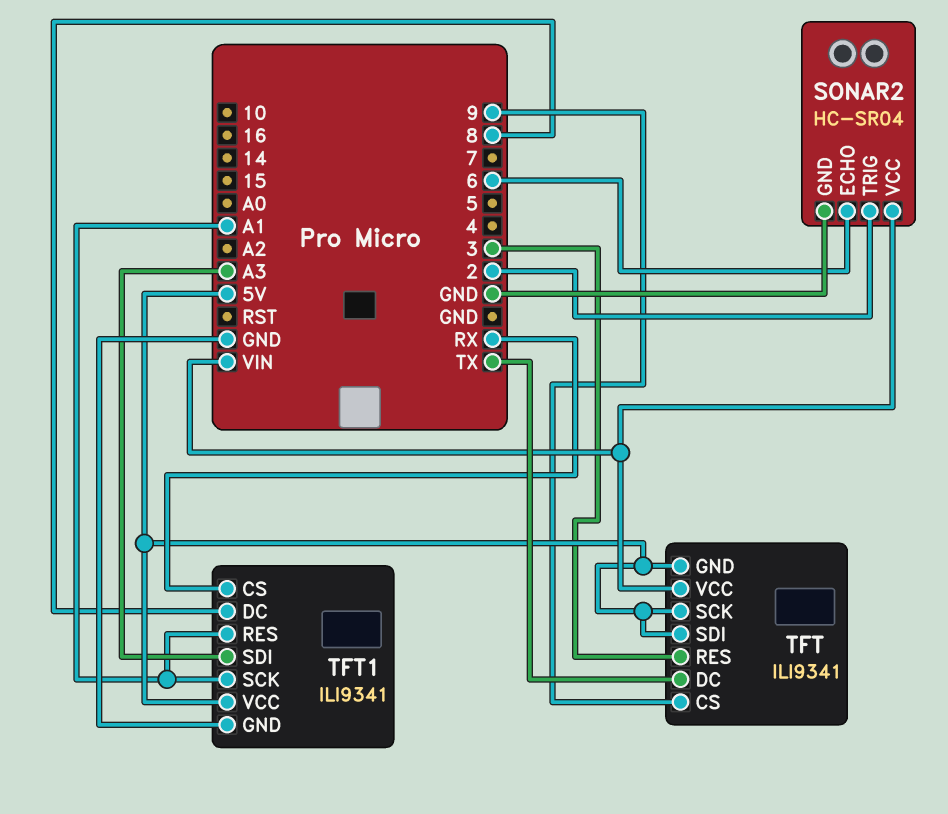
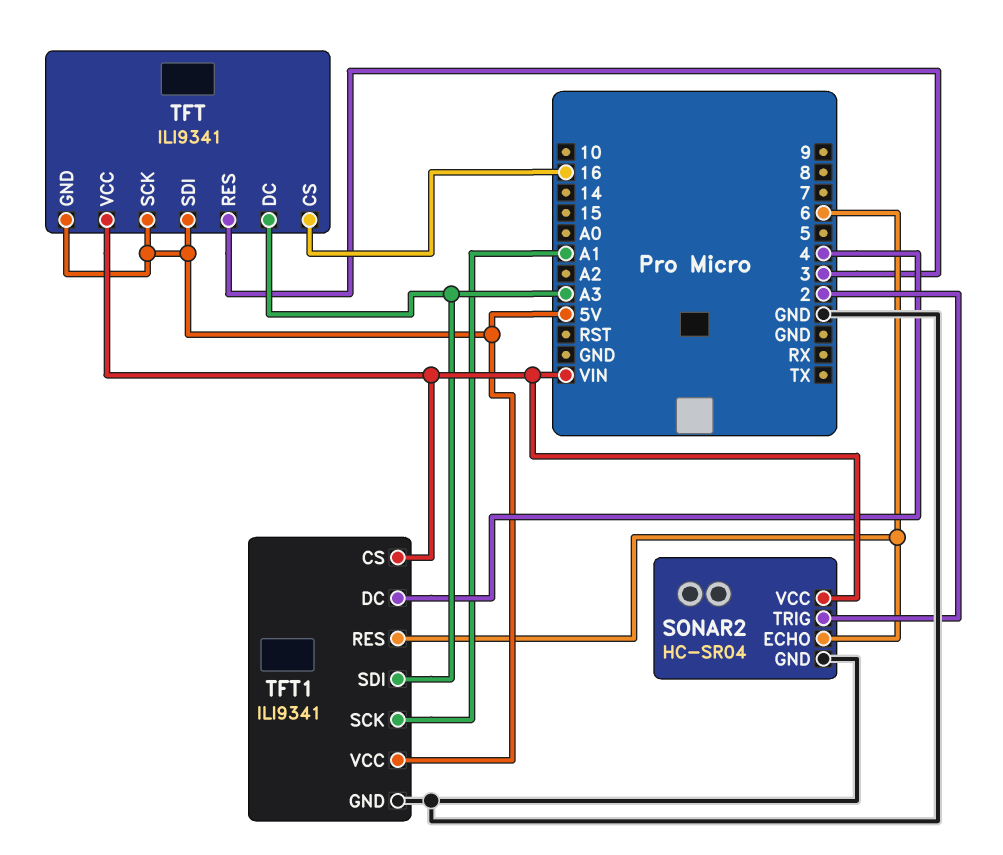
TFT pin CS: 9 -> 16
TFT pin DC: TX -> A3
TFT1 pin CS: RX -> VIN
TFT1 pin DC: 8 -> 4
TFT1 pin RES: A1 -> 6

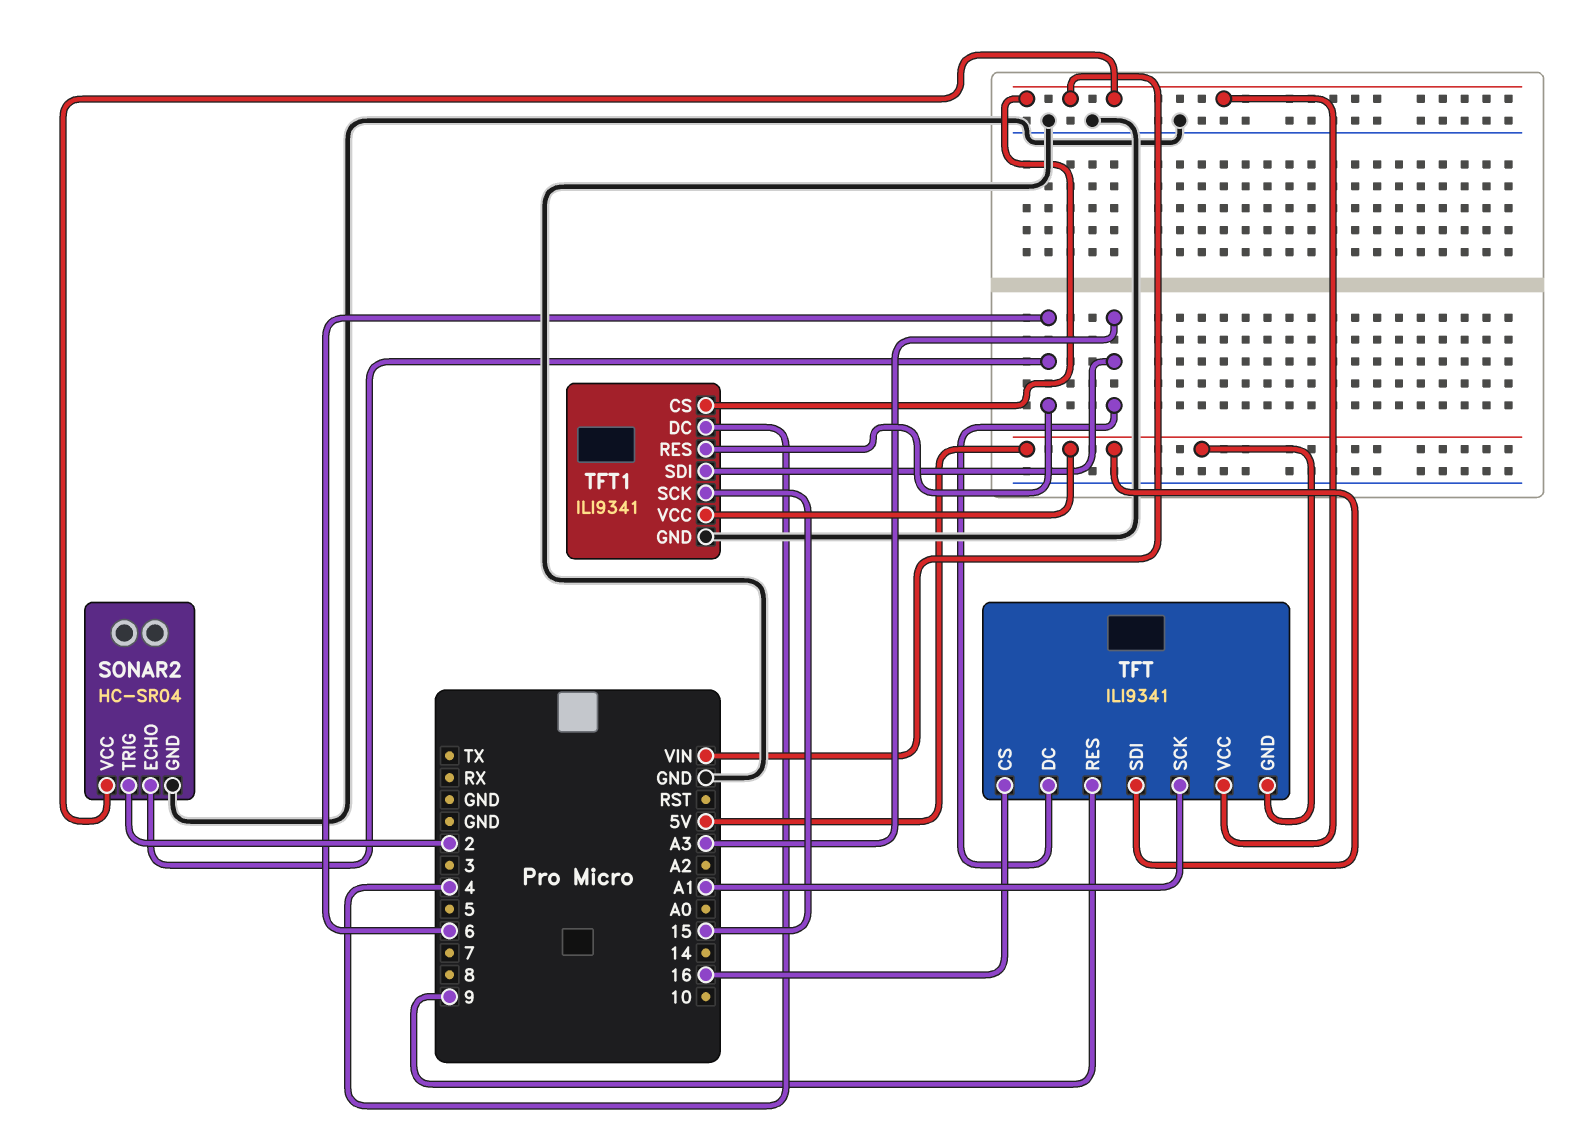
TFT pin RES: 3 -> 9
TFT pin SCK: 5V -> A1
TFT1 pin SCK: A1 -> 15

